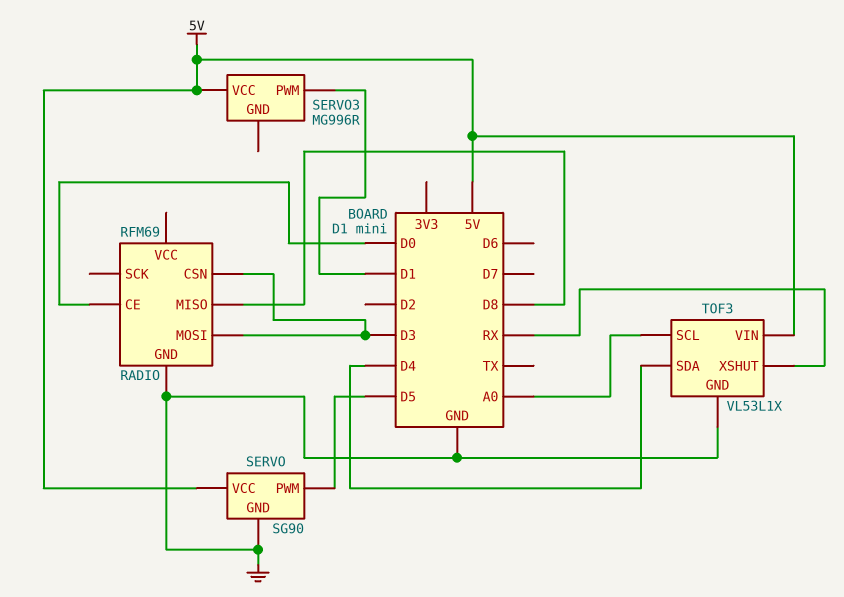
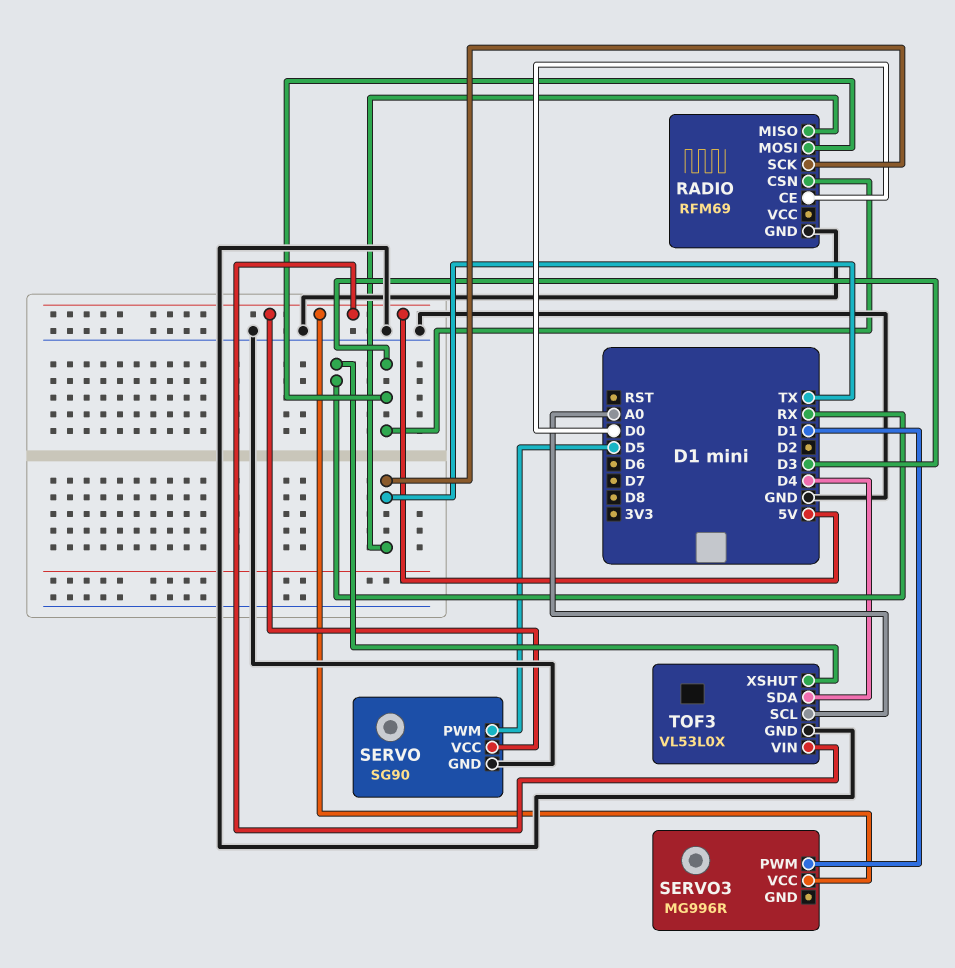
RADIO pin MISO: D8 -> TX
RADIO pin SCK: none -> TX
TOF3: VL53L1X -> VL53L0X

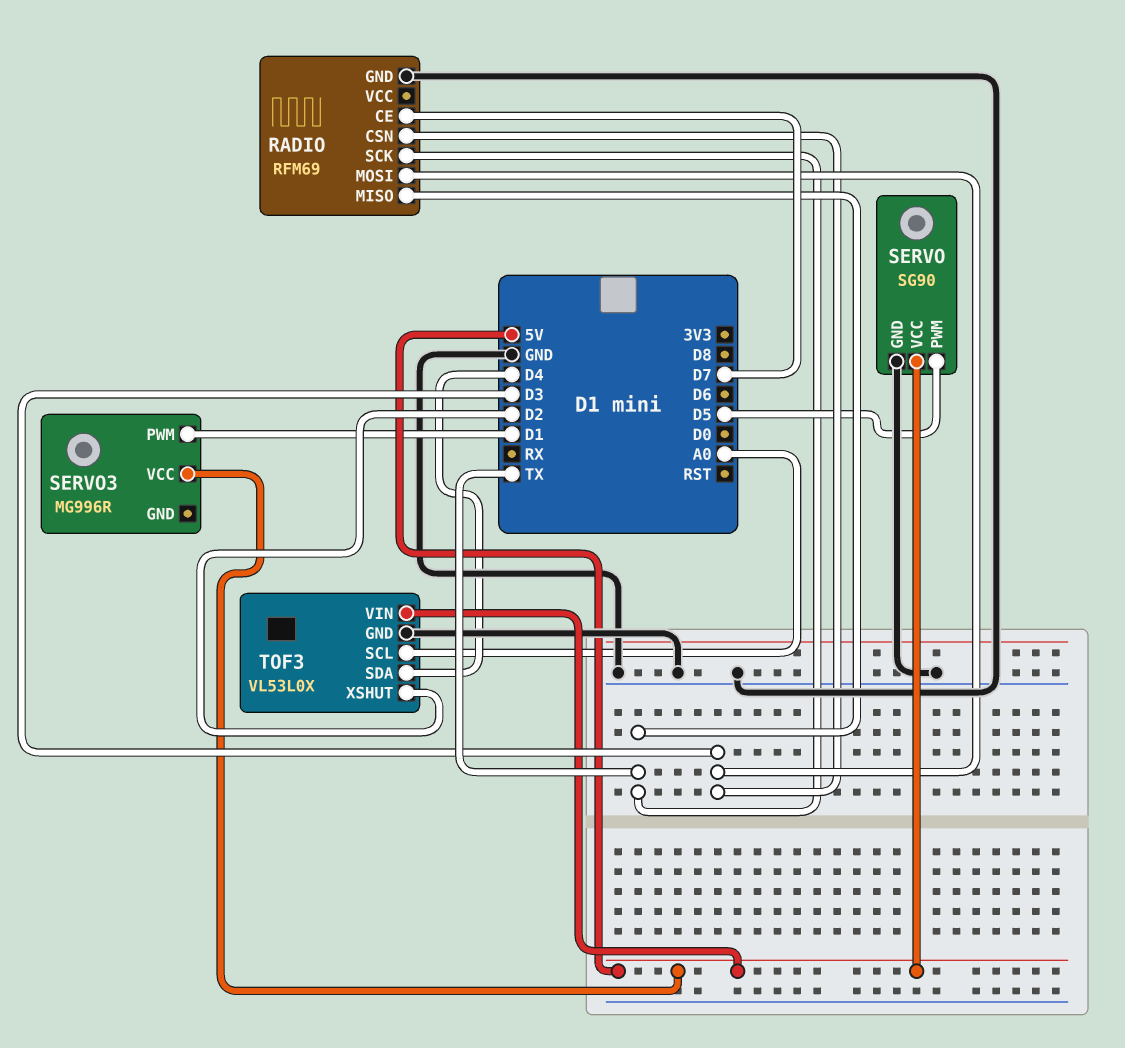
RADIO pin CE: D0 -> D7
TOF3 pin XSHUT: RX -> D2

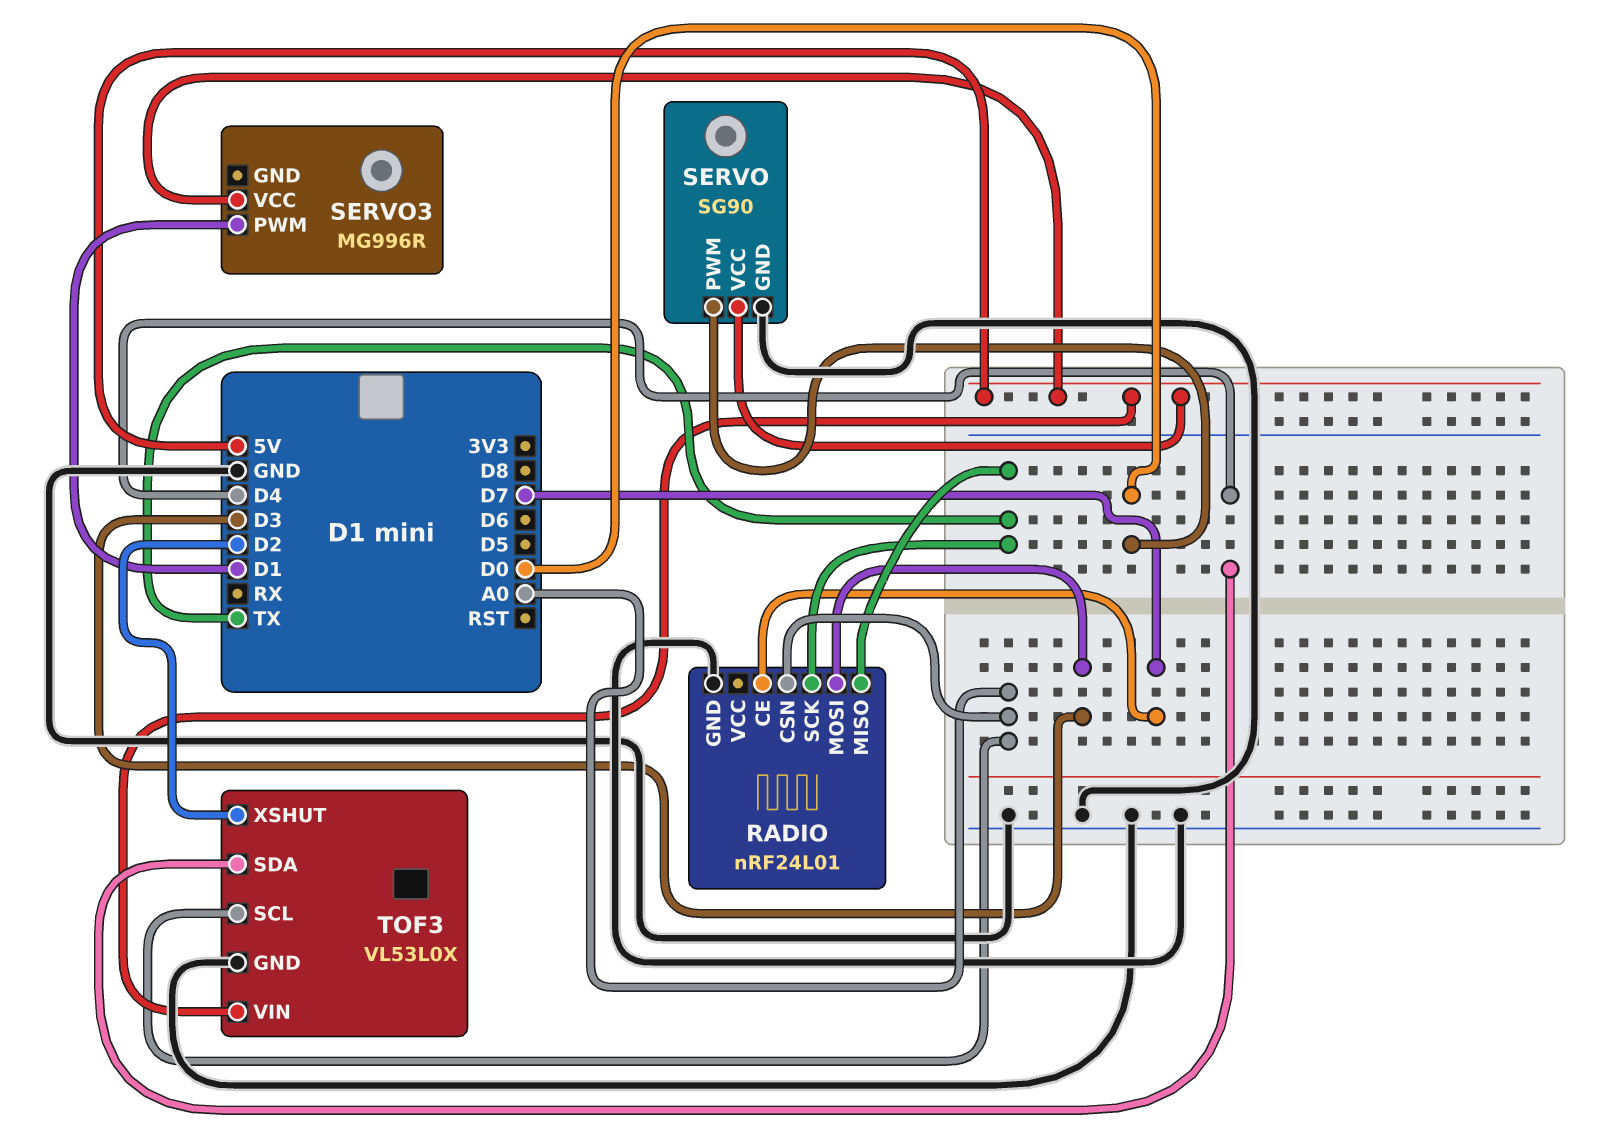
RADIO: RFM69 -> nRF24L01
RADIO pin CSN: D3 -> A0
SERVO pin PWM: D5 -> D0

